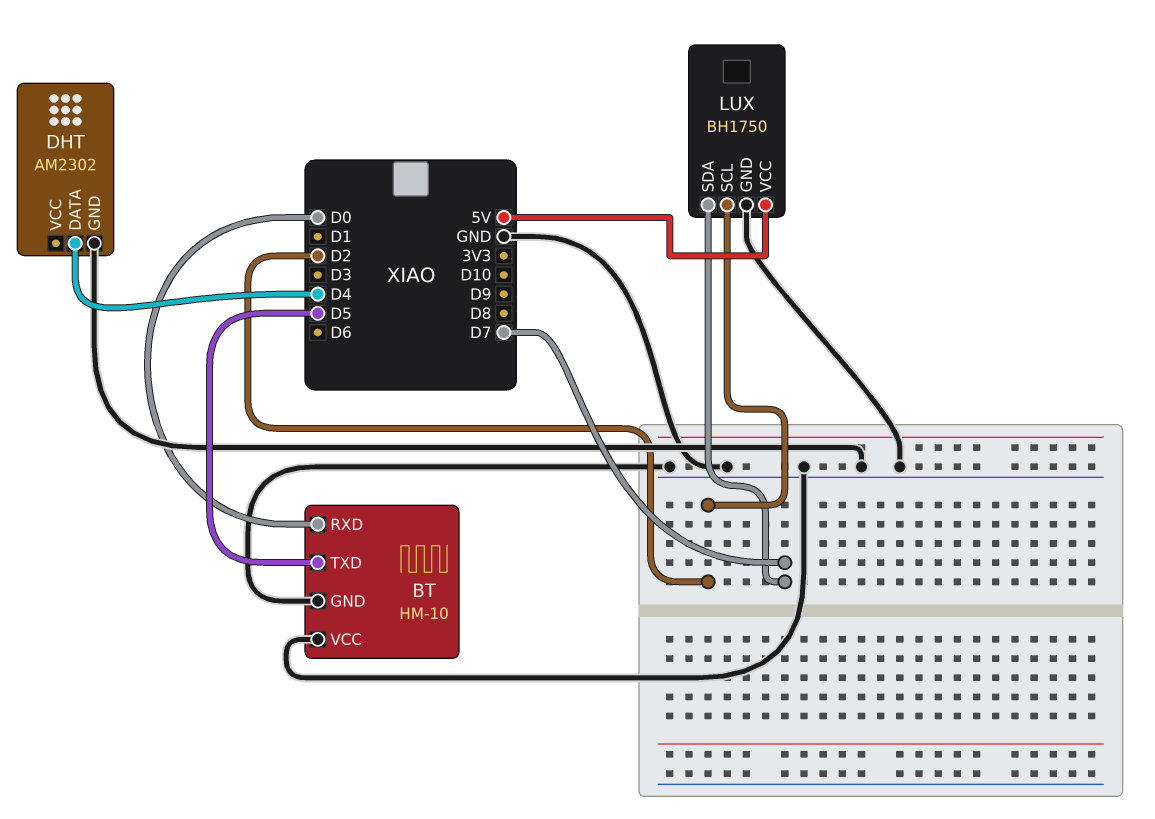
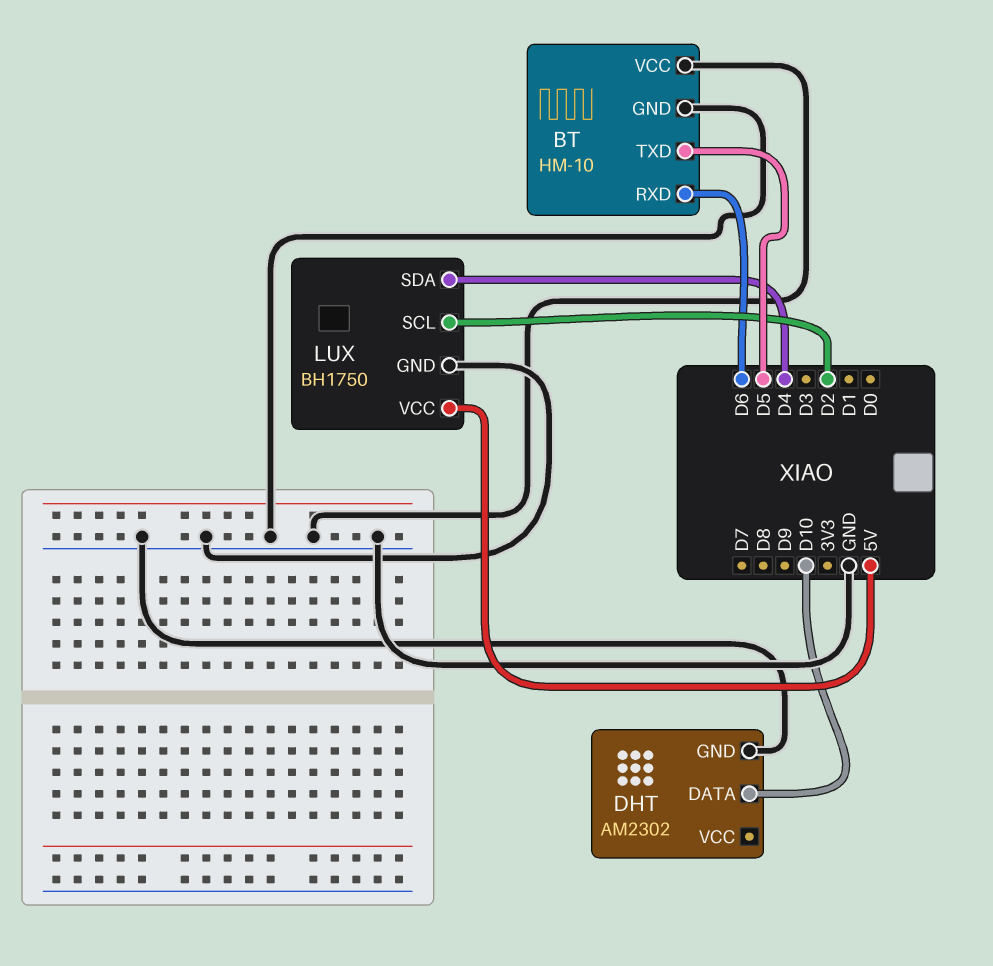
BT pin RXD: D0 -> D6
DHT pin DATA: D4 -> D10
LUX pin SDA: D7 -> D4

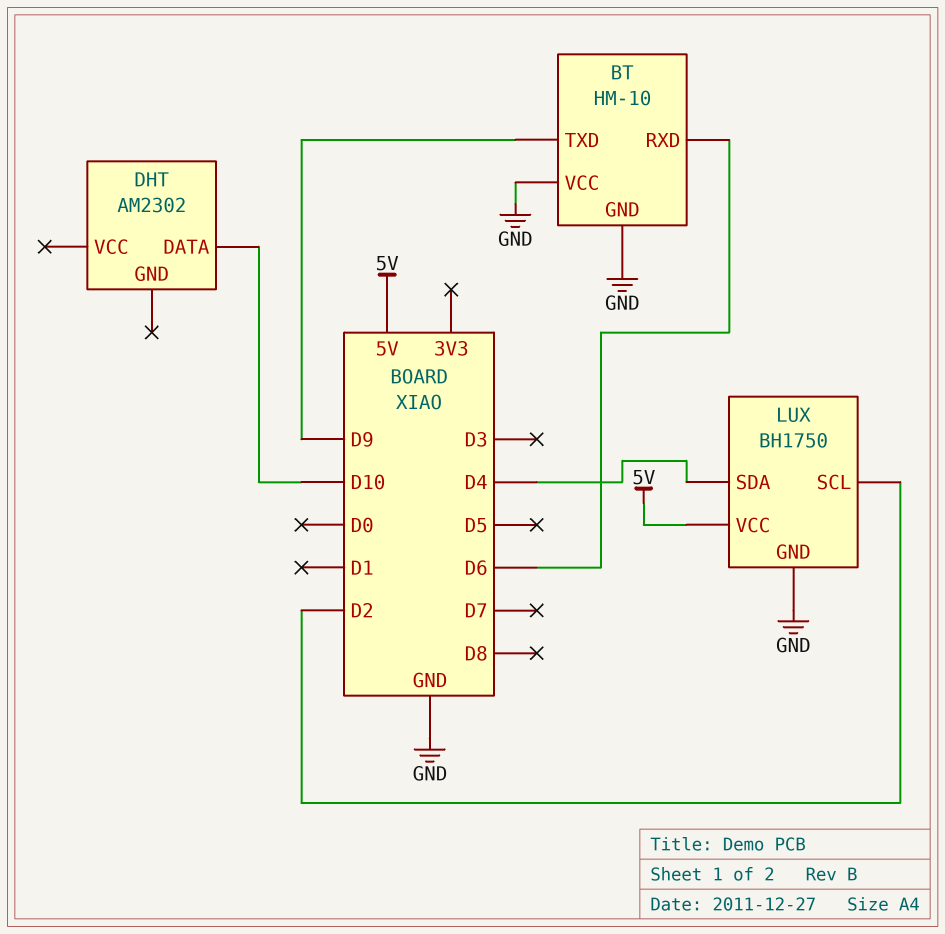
BT pin TXD: D5 -> D9
DHT pin GND: GND -> none

